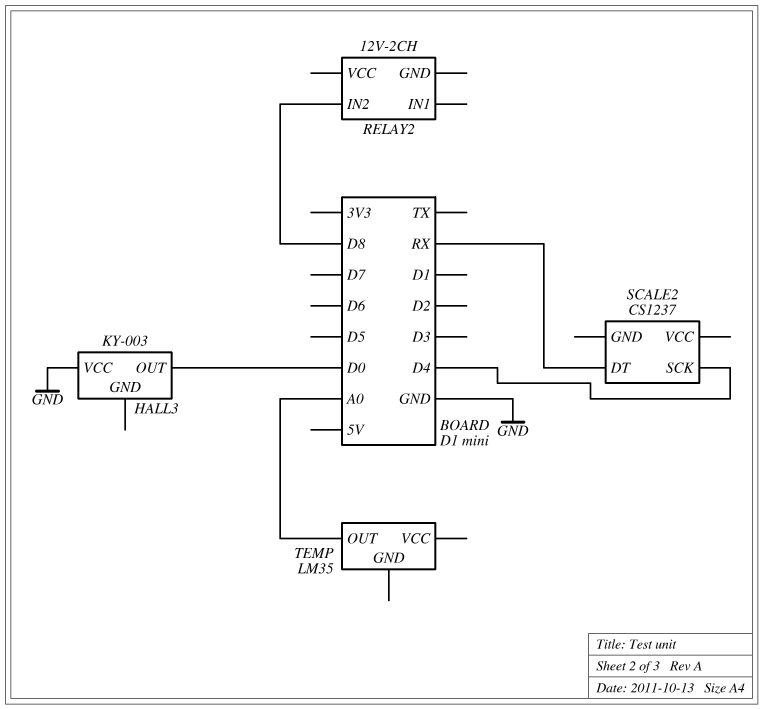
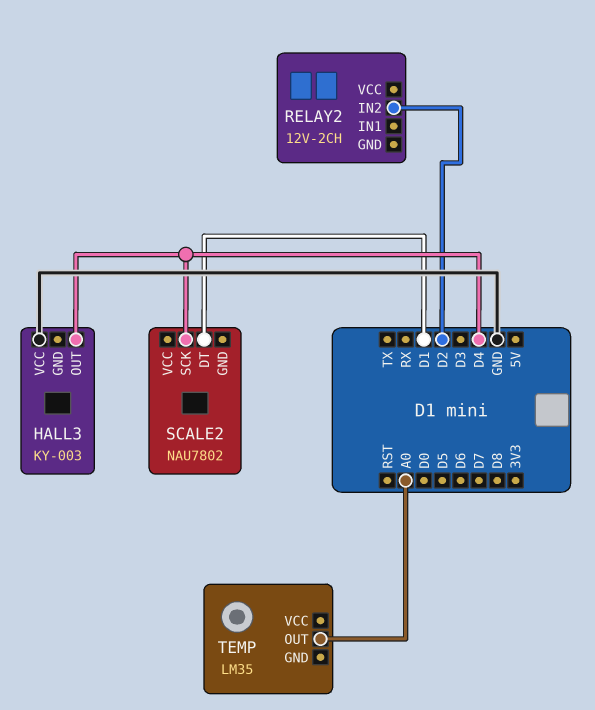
HALL3 pin OUT: D0 -> D4
RELAY2 pin IN2: D8 -> D2
SCALE2: CS1237 -> NAU7802
SCALE2 pin DT: RX -> D1

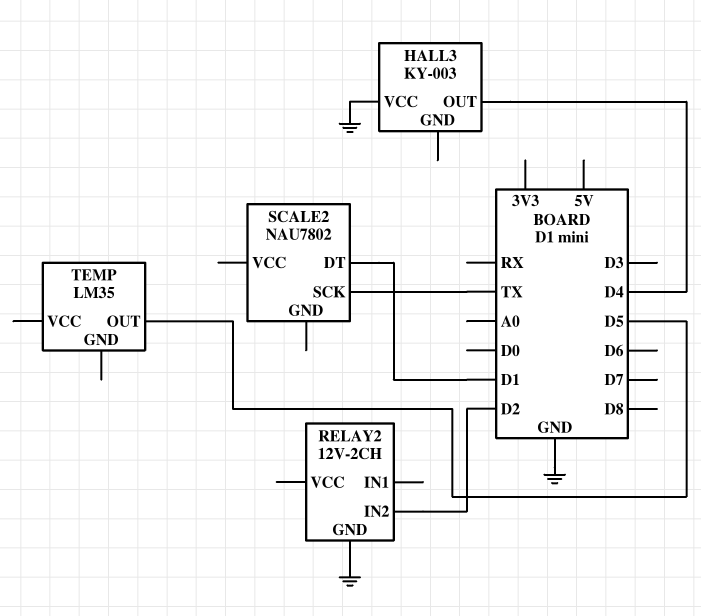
RELAY2 pin GND: none -> GND
SCALE2 pin SCK: D4 -> TX
TEMP pin OUT: A0 -> D5

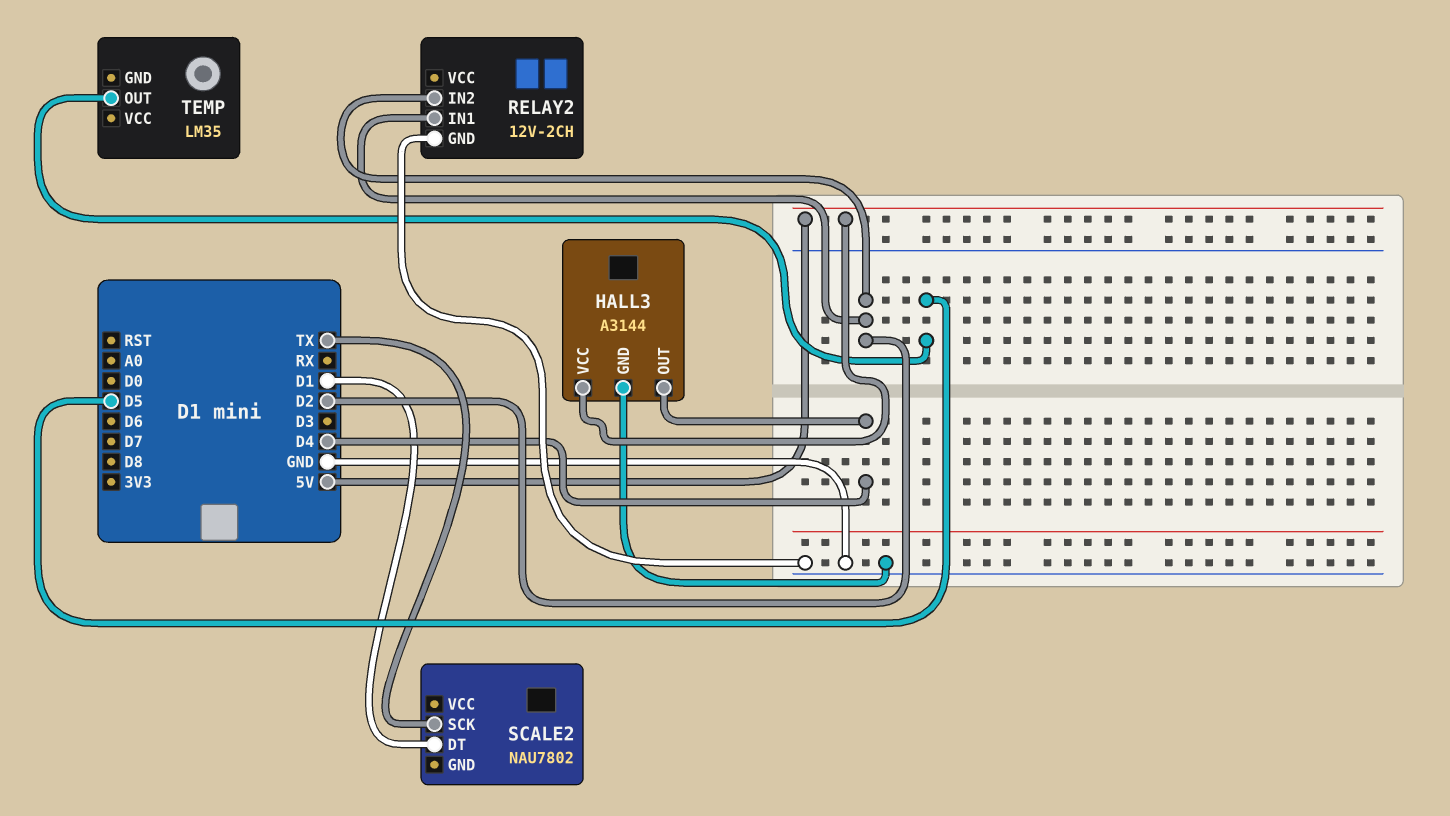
HALL3: KY-003 -> A3144
HALL3 pin GND: none -> GND
HALL3 pin VCC: GND -> 5V
RELAY2 pin IN1: none -> D2

